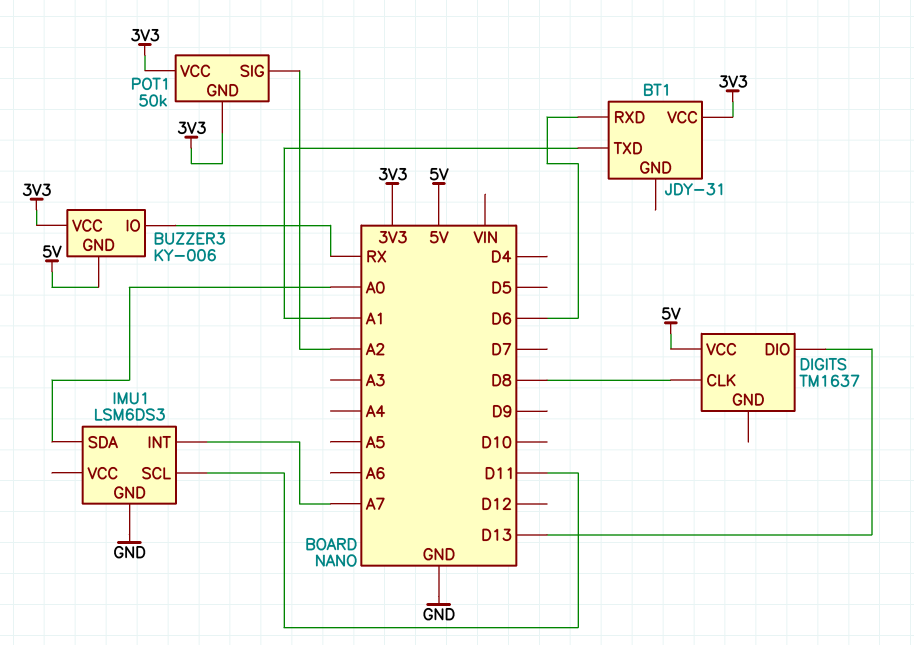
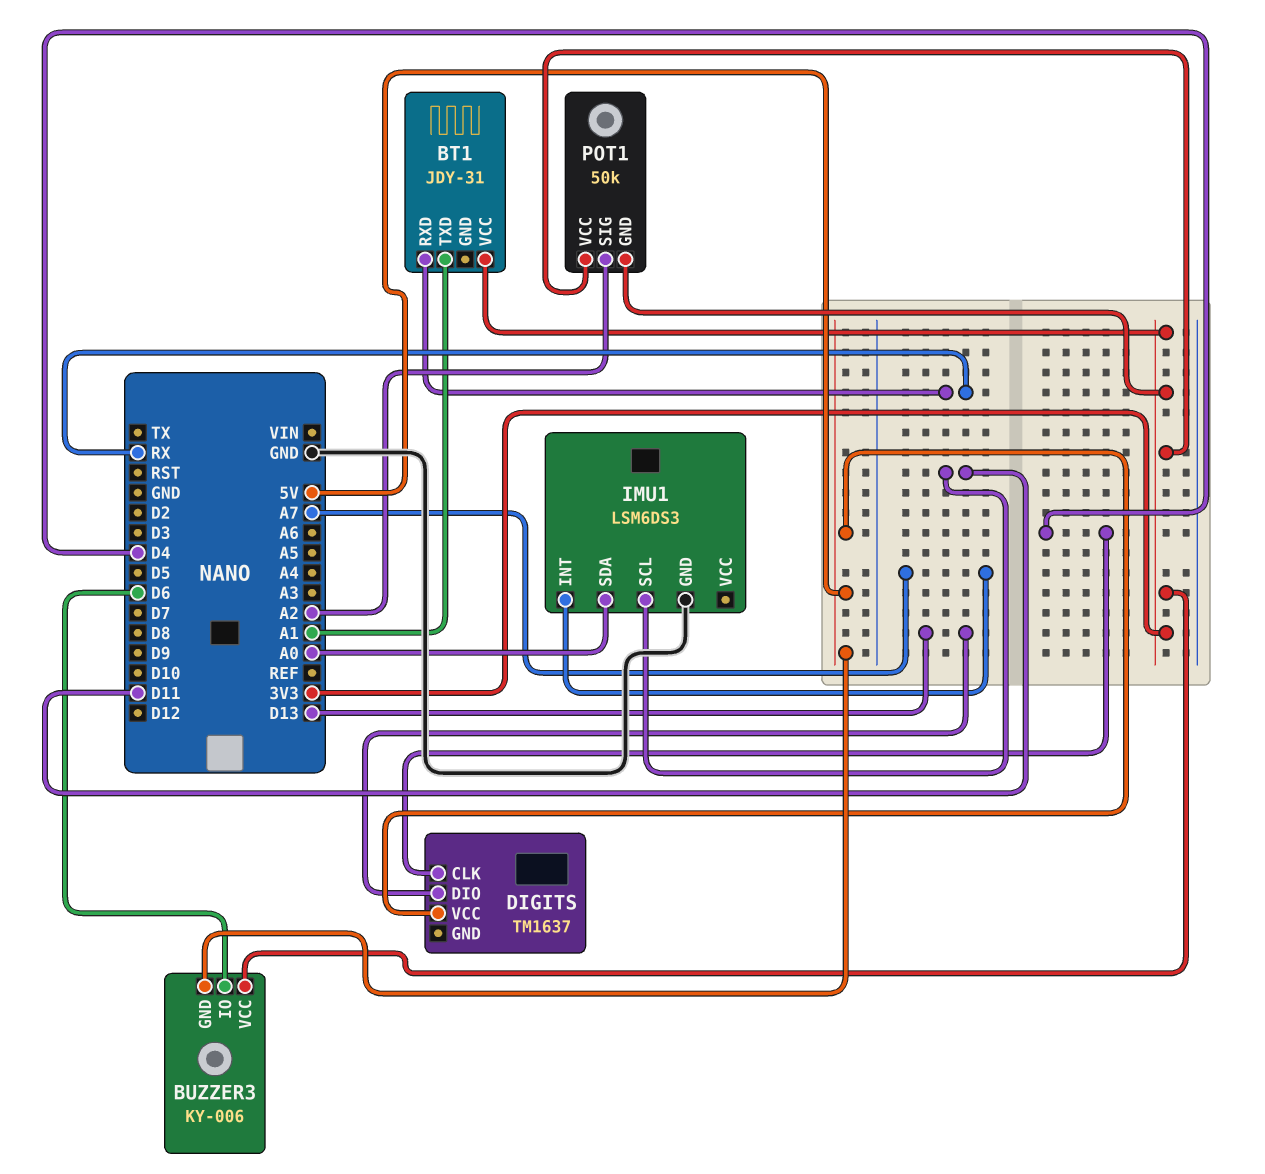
BT1 pin RXD: D6 -> RX
BUZZER3 pin IO: RX -> D6
DIGITS pin CLK: D8 -> D4

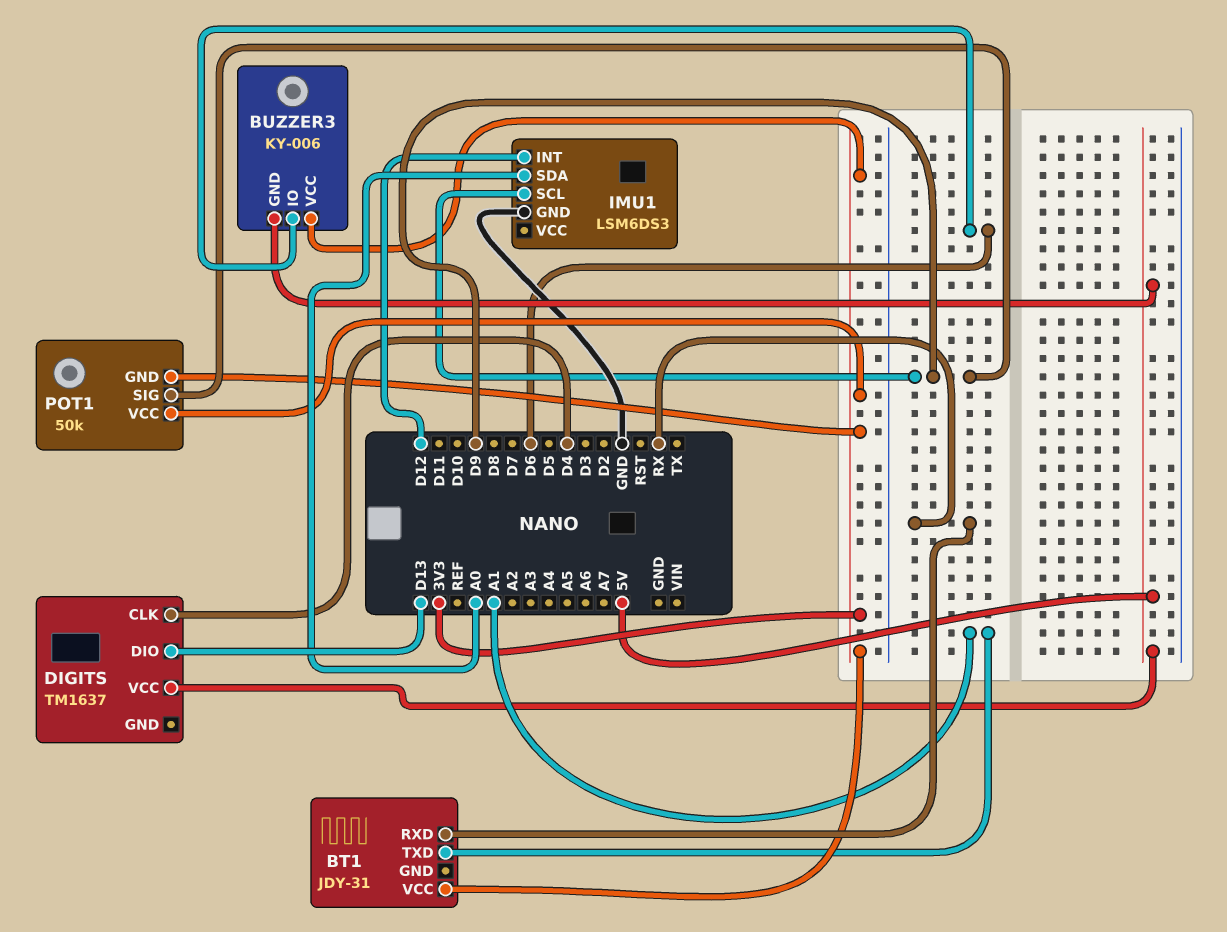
IMU1 pin INT: A7 -> D12
IMU1 pin SCL: D11 -> D9
POT1 pin SIG: A2 -> D9

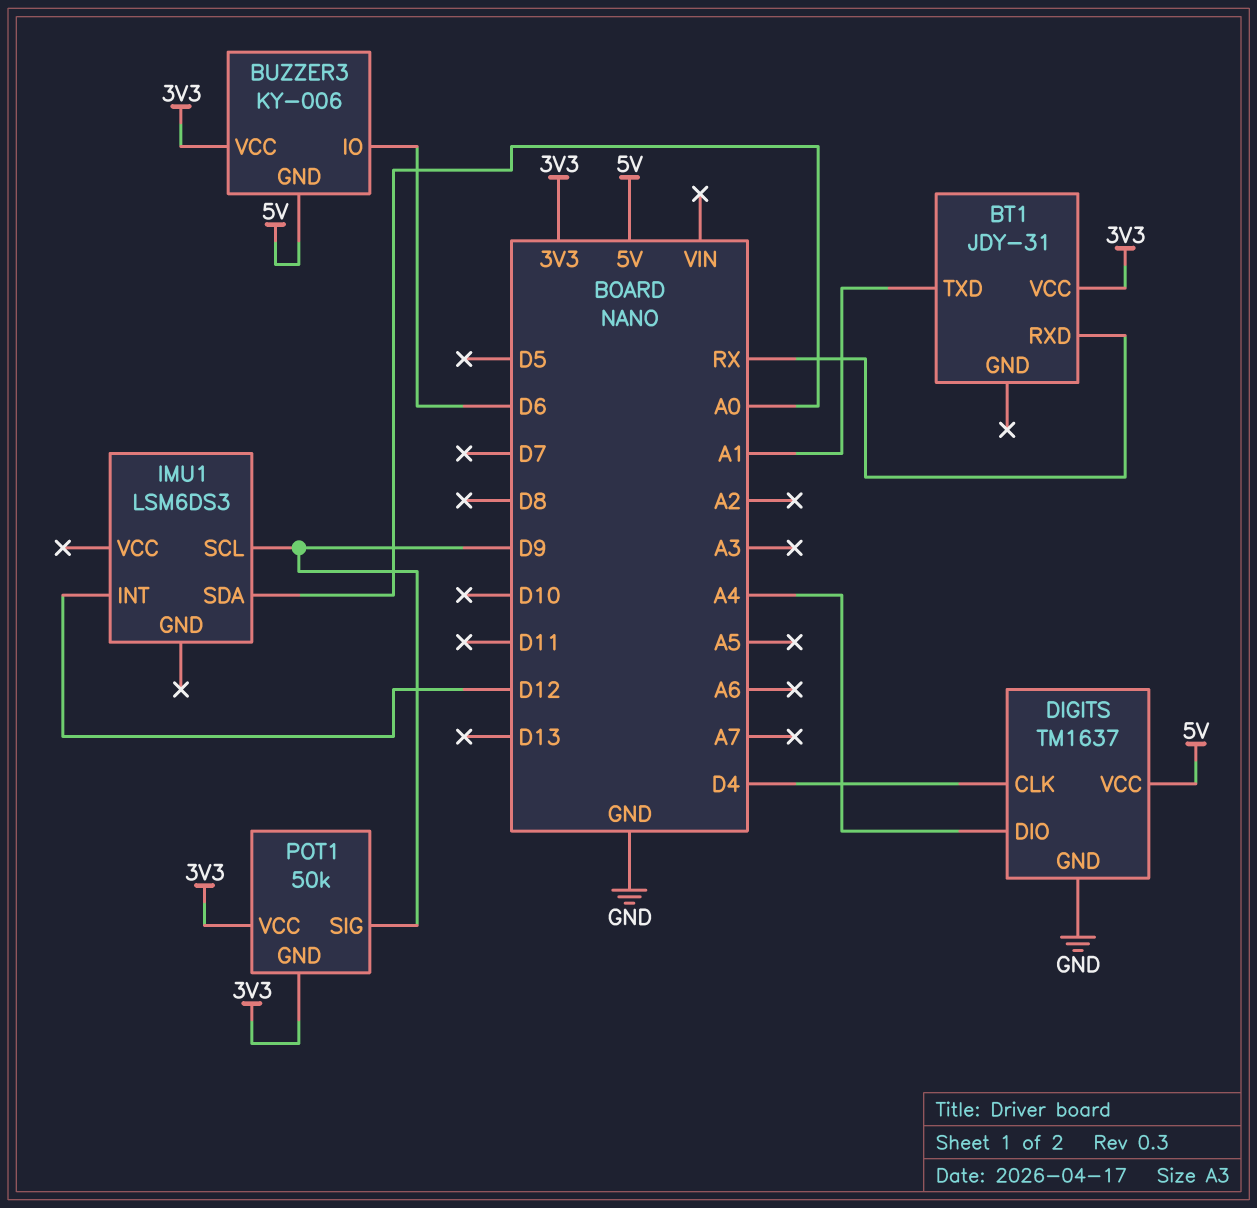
DIGITS pin DIO: D13 -> A4
DIGITS pin GND: none -> GND
IMU1 pin GND: GND -> none

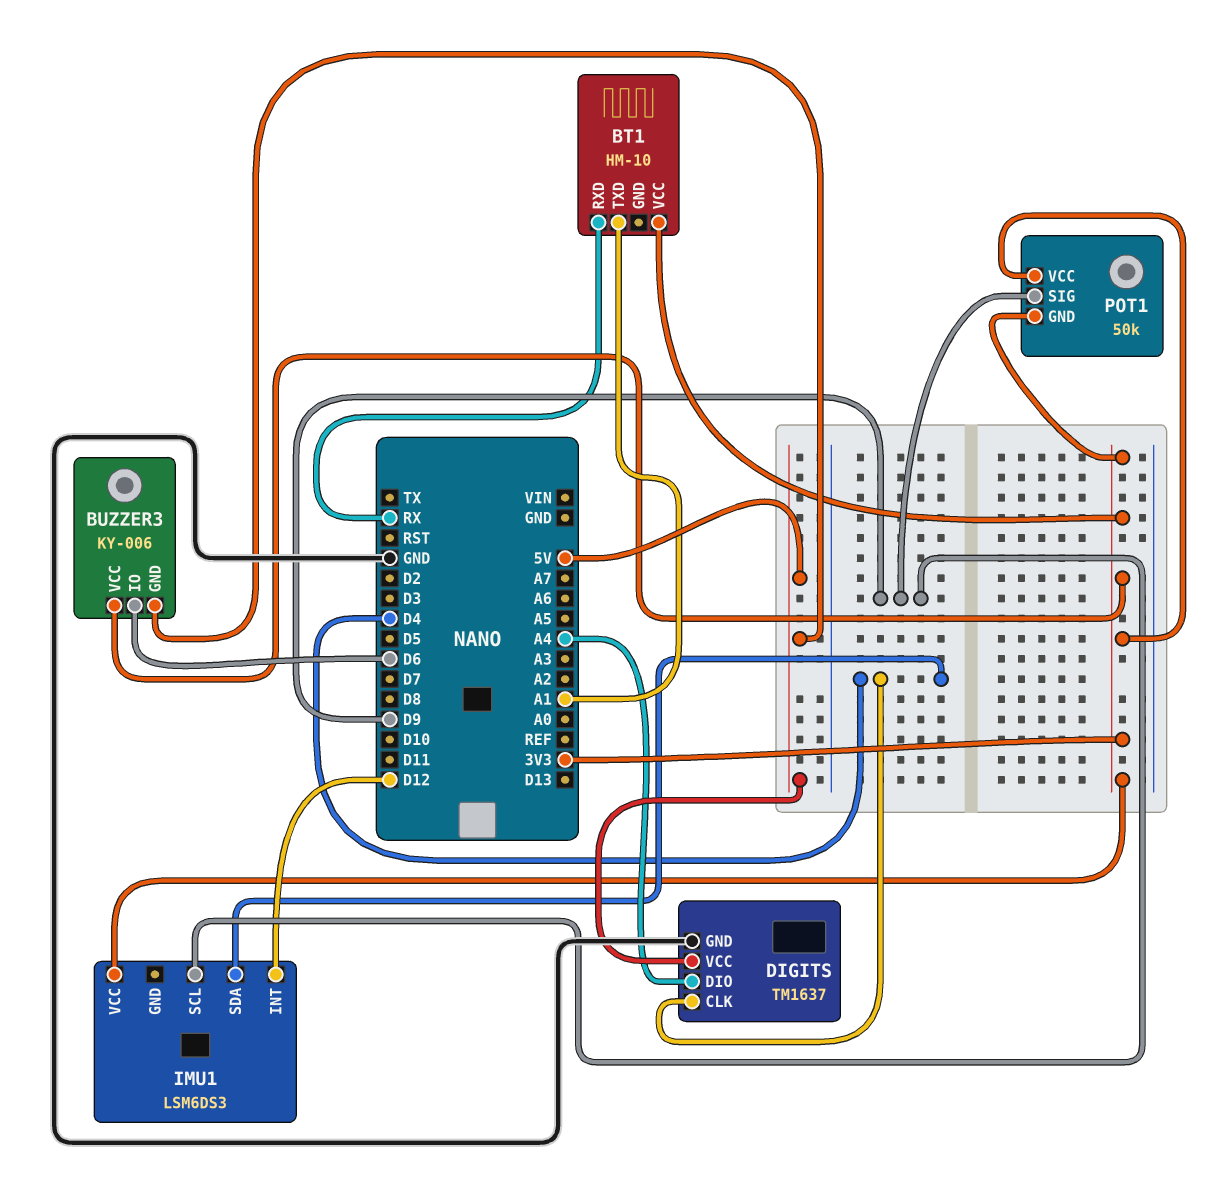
BT1: JDY-31 -> HM-10
IMU1 pin SDA: A0 -> D4
IMU1 pin VCC: none -> 3V3

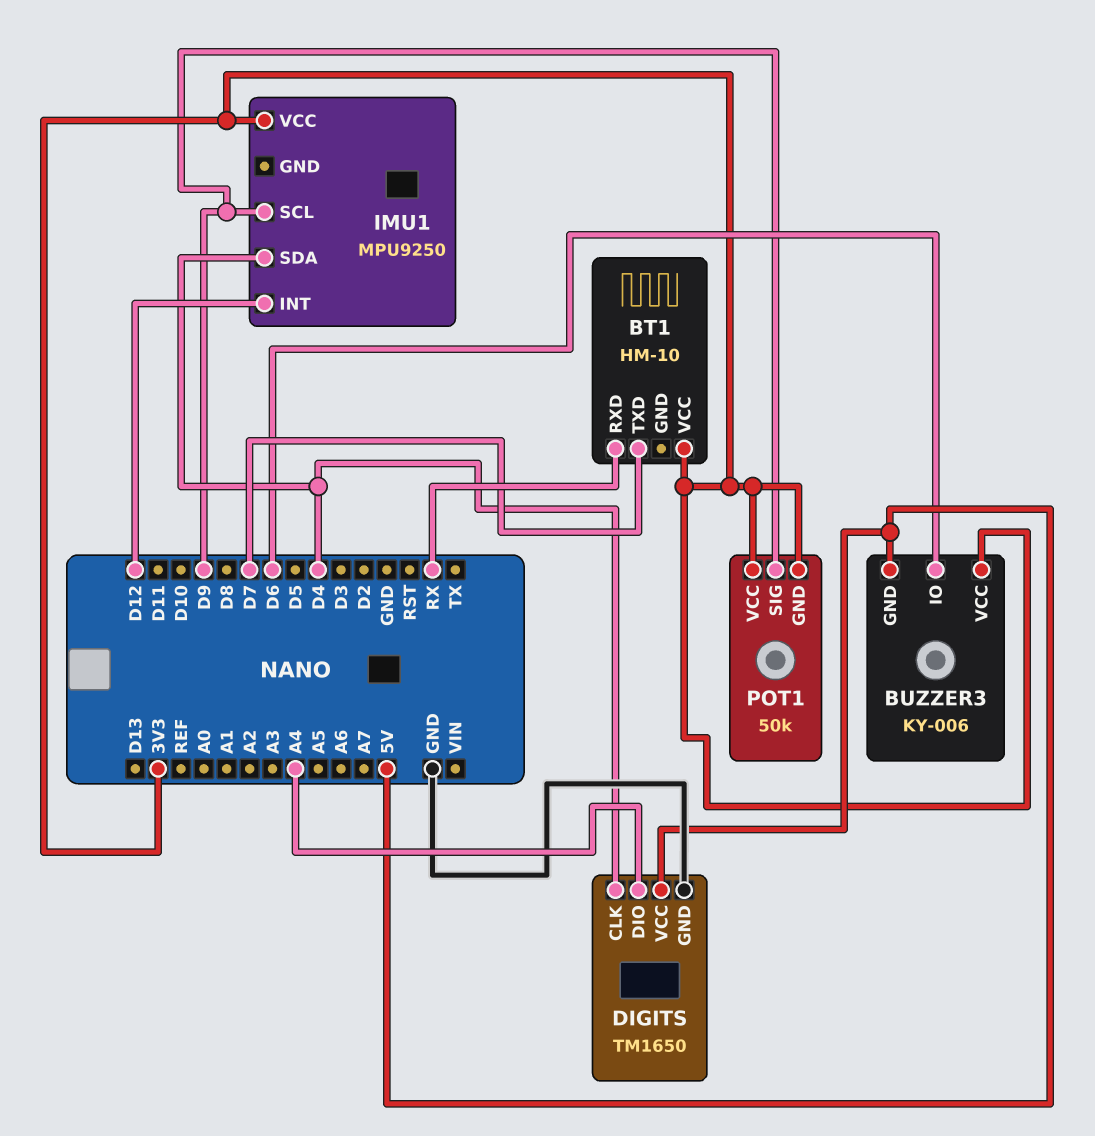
BT1 pin TXD: A1 -> D7
DIGITS: TM1637 -> TM1650
IMU1: LSM6DS3 -> MPU9250

